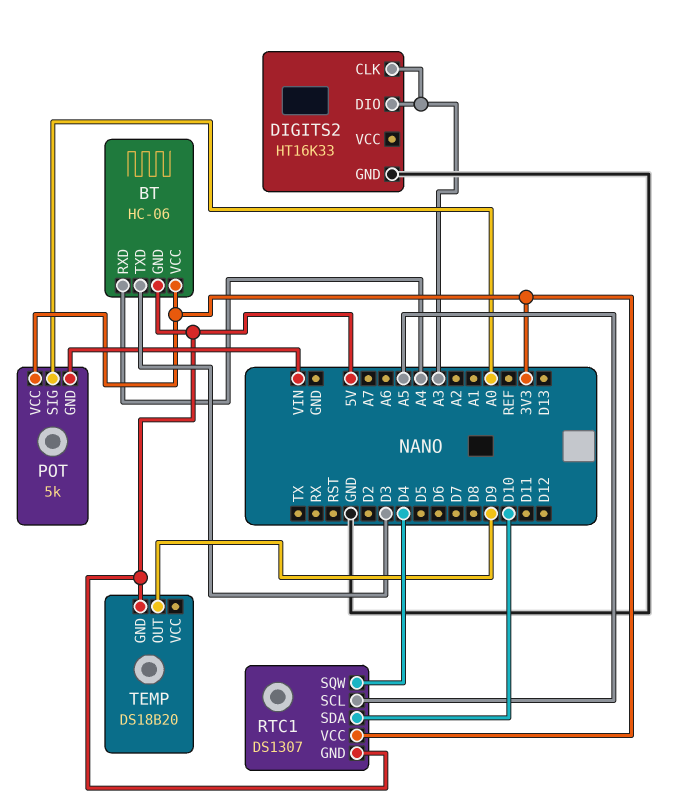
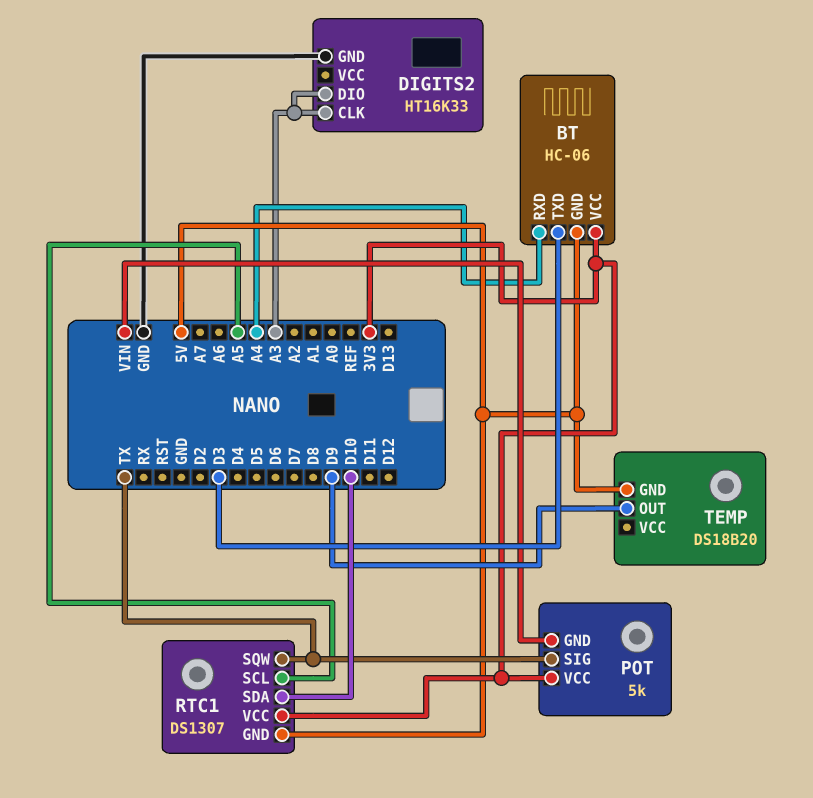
POT pin SIG: A0 -> TX
RTC1 pin SQW: D4 -> TX

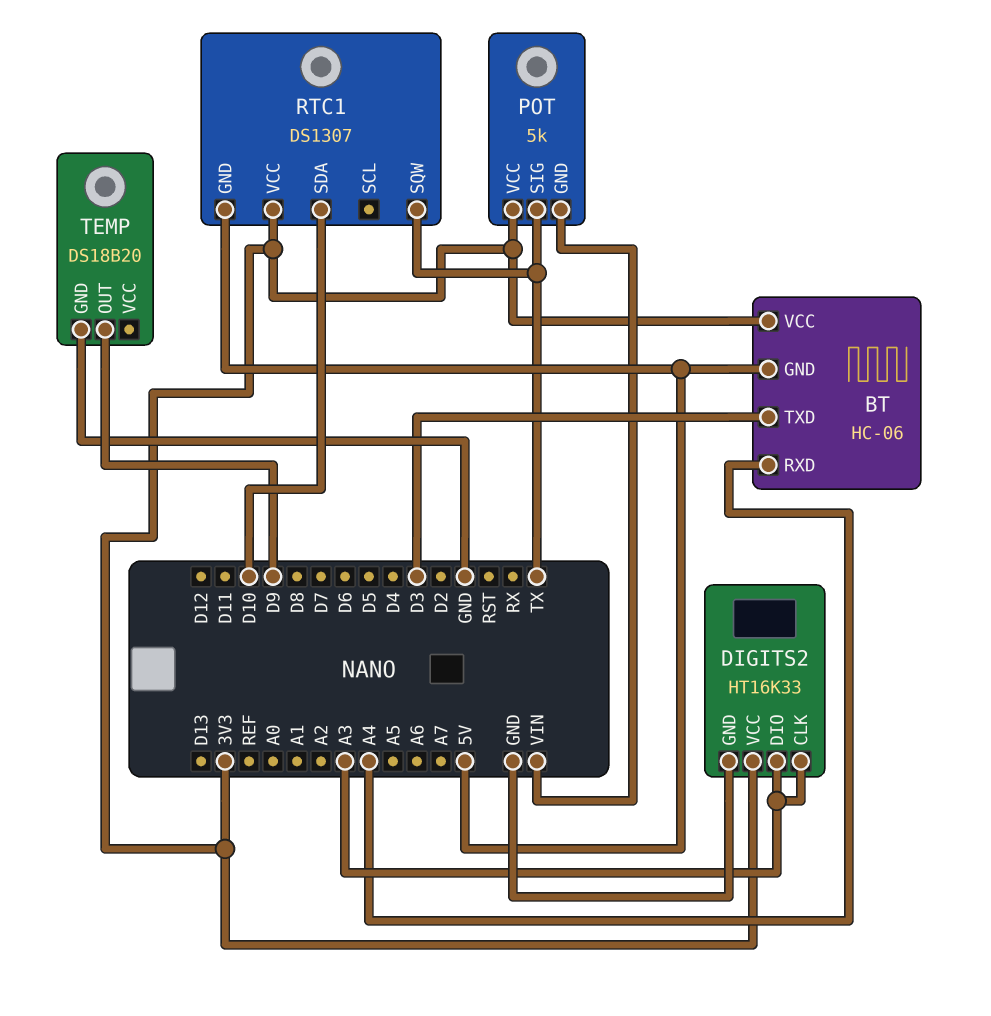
DIGITS2 pin VCC: none -> 3V3
RTC1 pin SCL: A5 -> none
TEMP pin GND: 5V -> GND

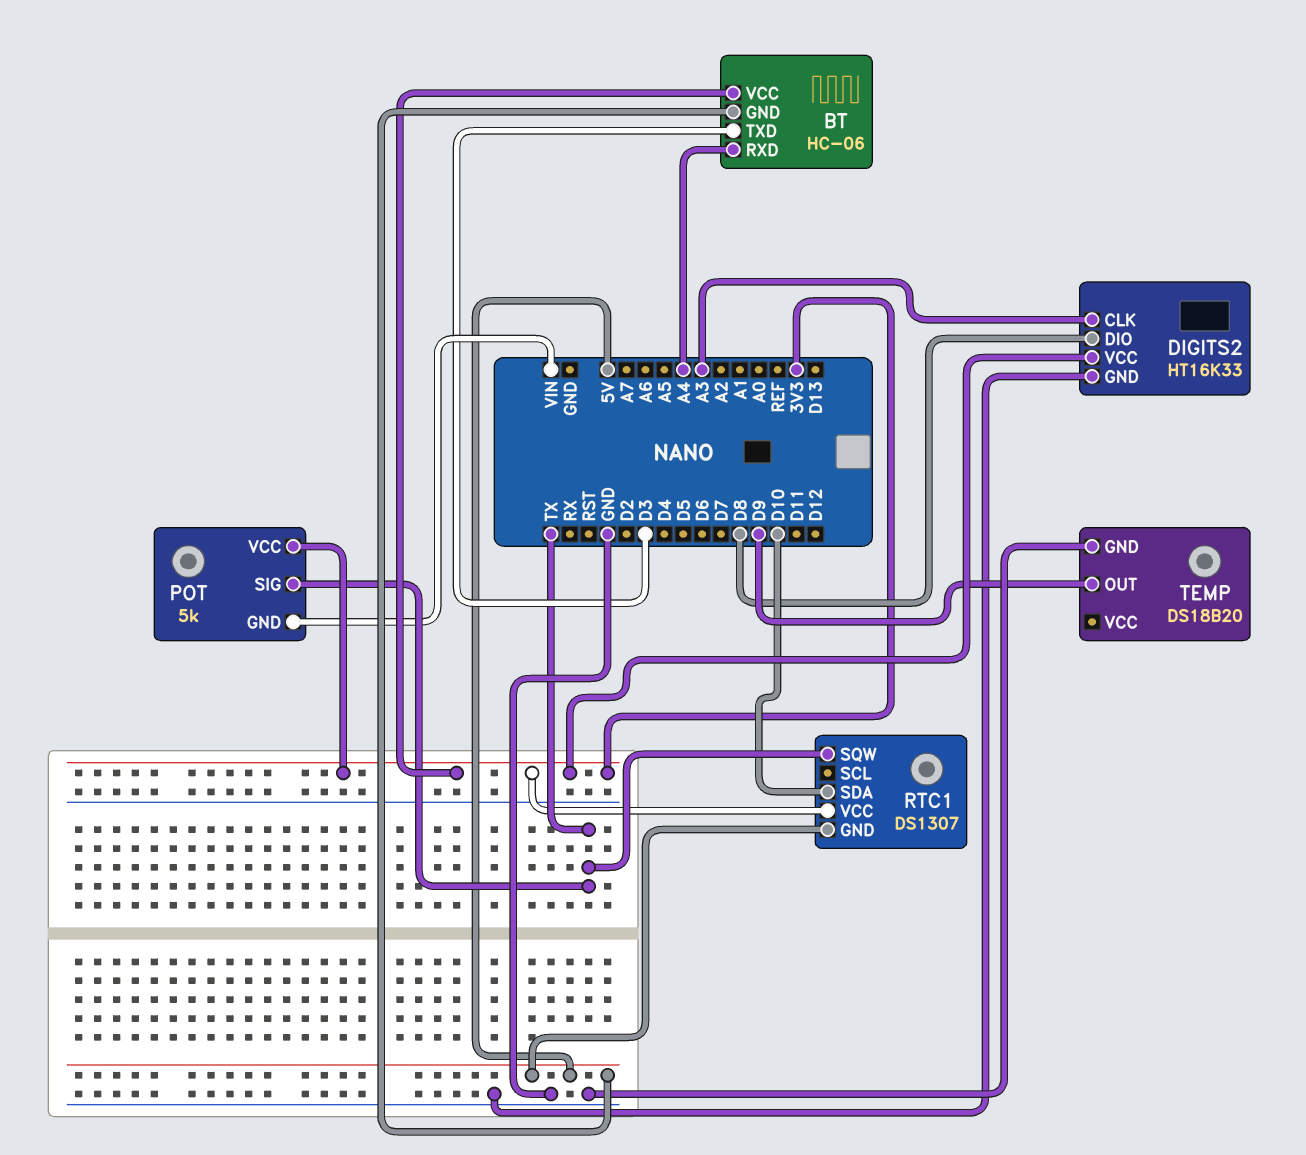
DIGITS2 pin DIO: A3 -> D8

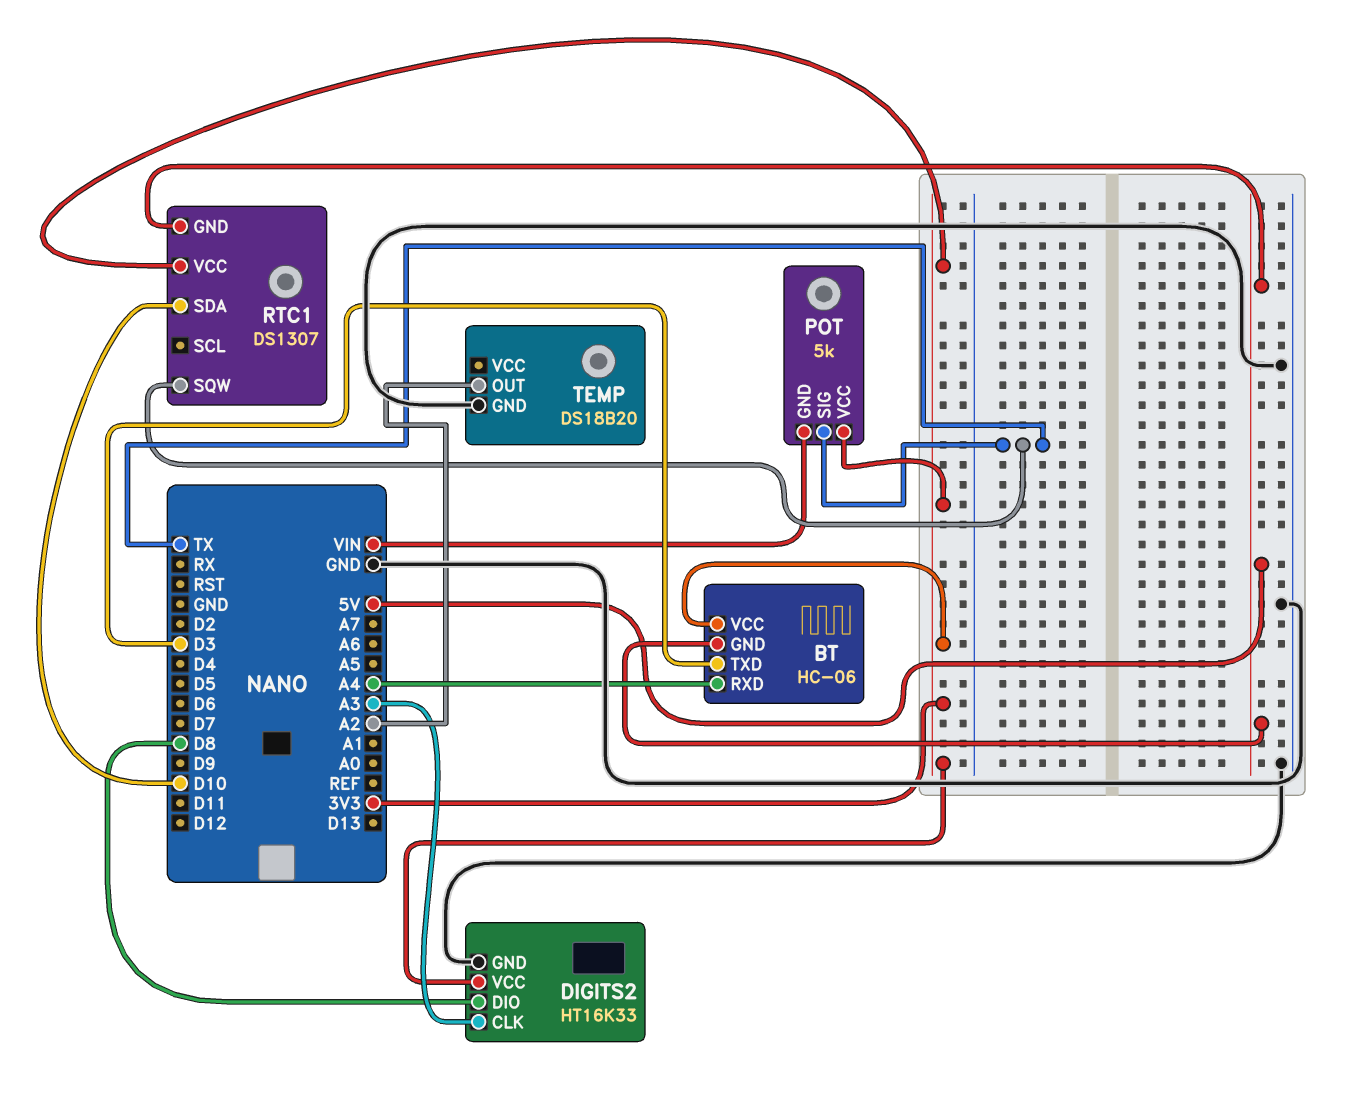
TEMP pin OUT: D9 -> A2

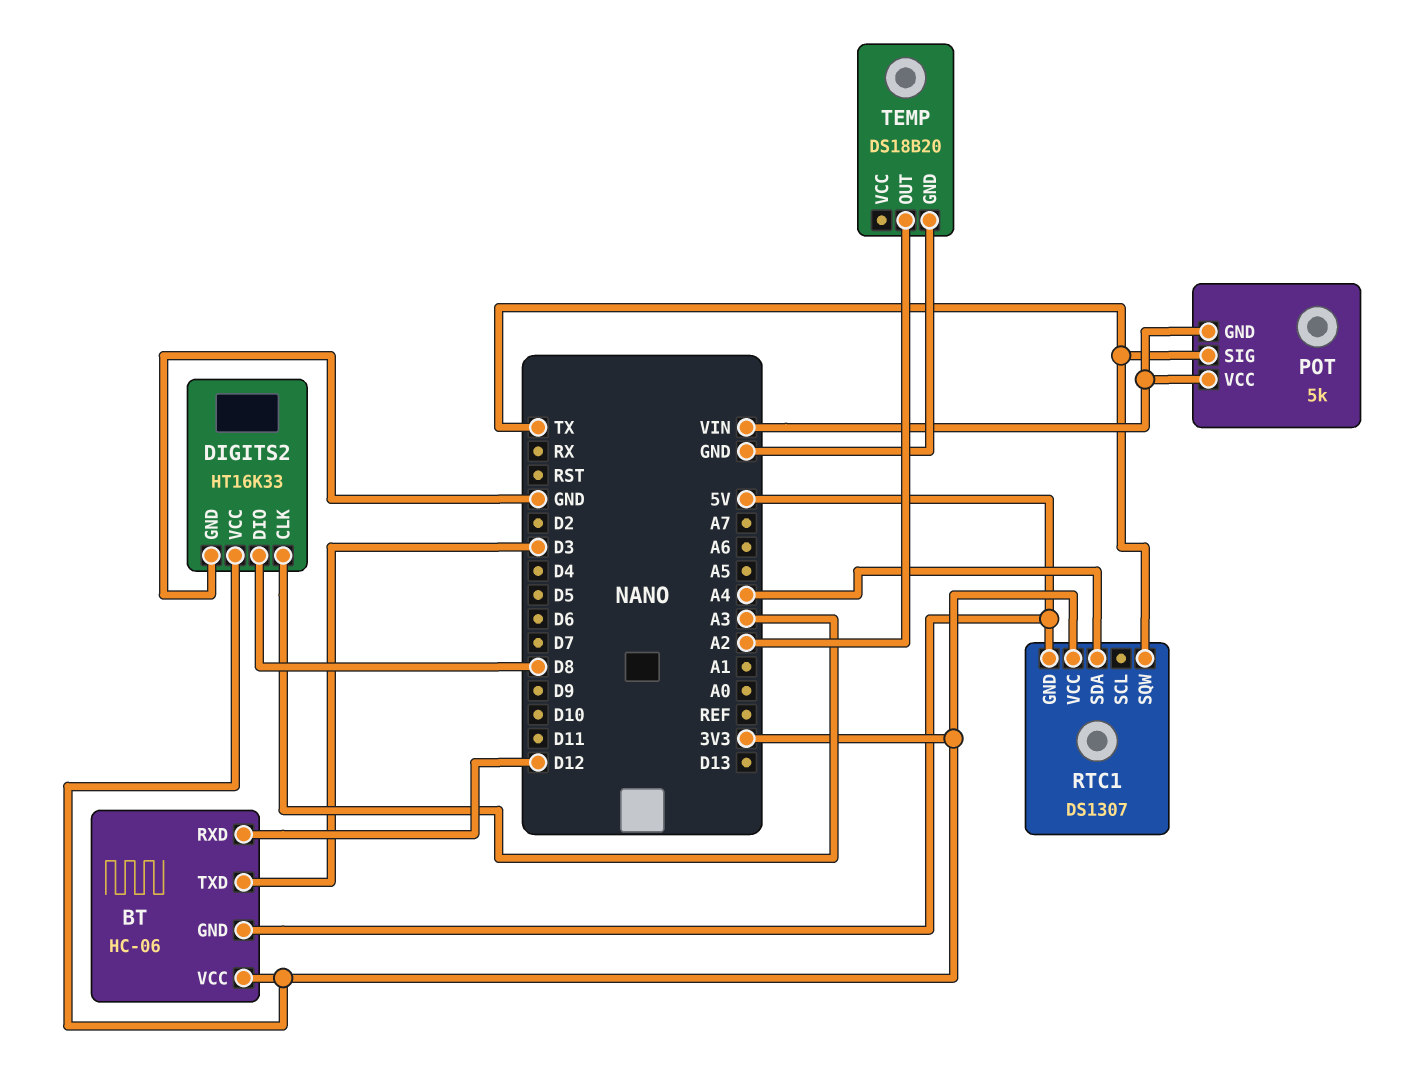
BT pin RXD: A4 -> D12
POT pin VCC: 3V3 -> VIN
RTC1 pin SDA: D10 -> A4

